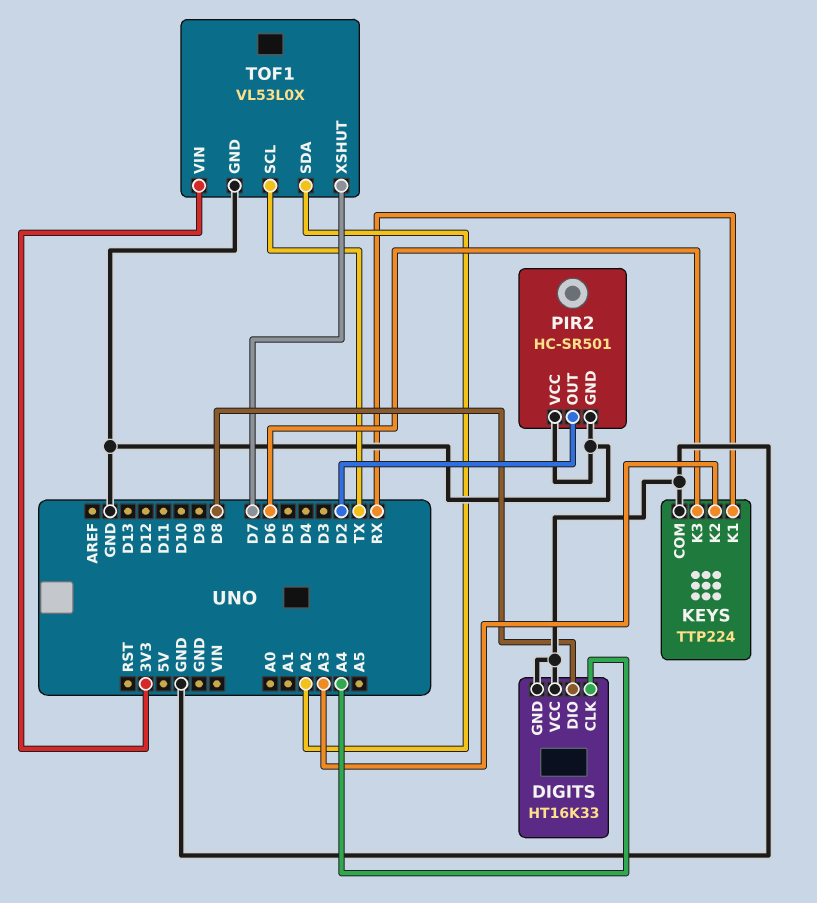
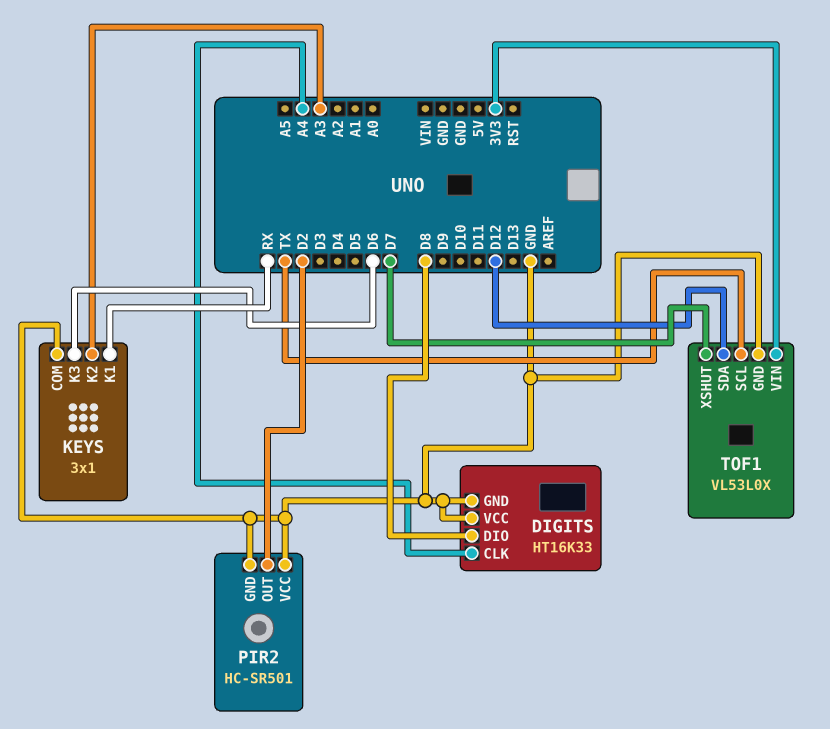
KEYS: TTP224 -> 3x1
TOF1 pin SDA: A2 -> D12

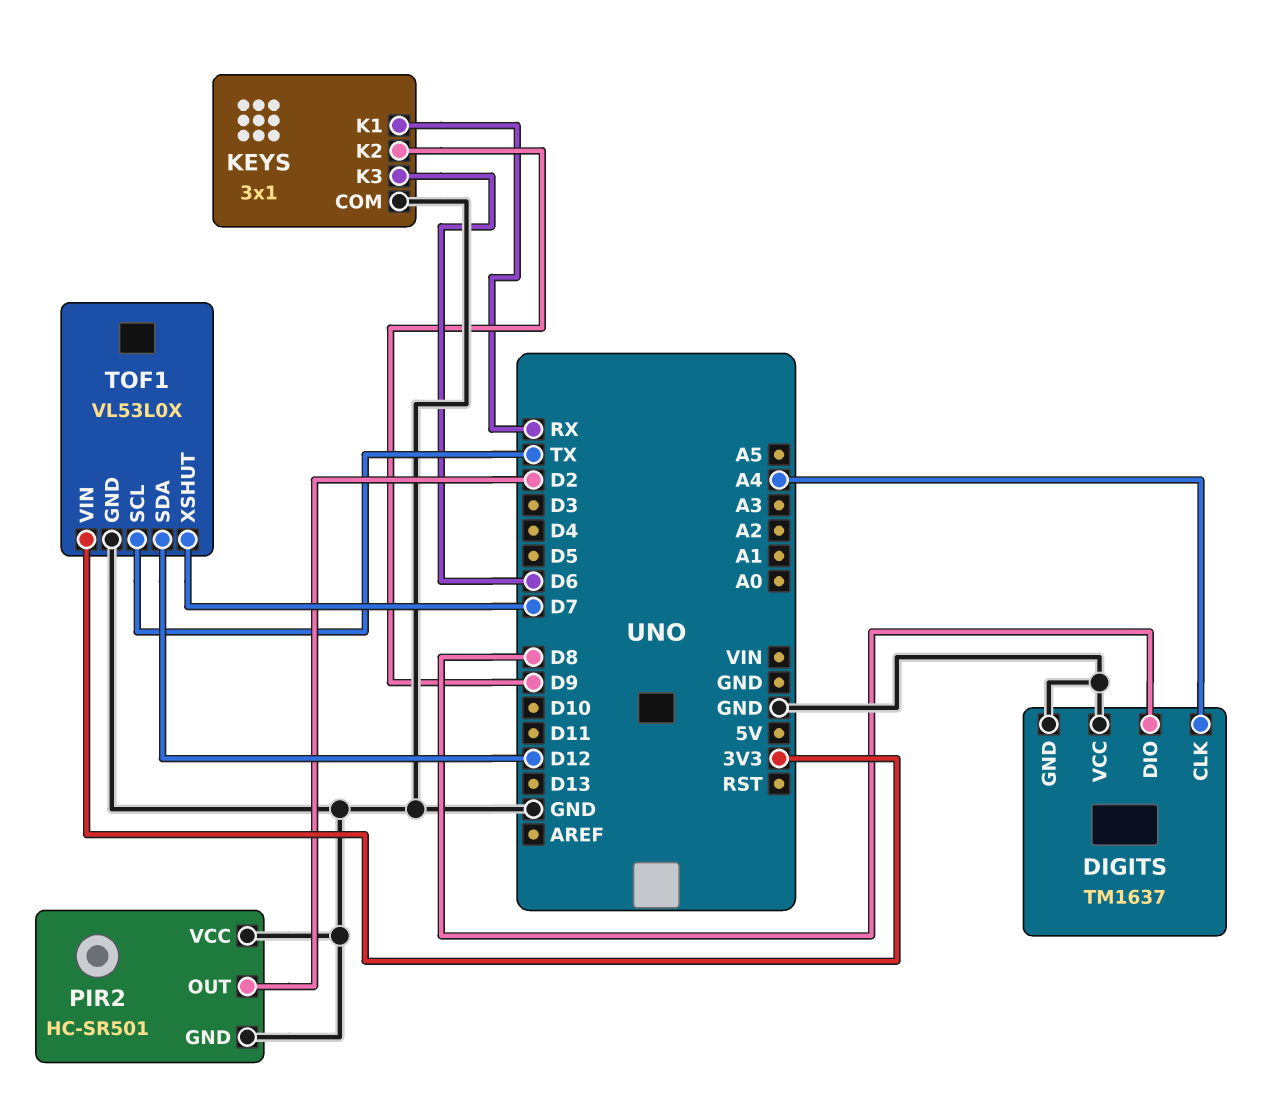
DIGITS: HT16K33 -> TM1637
KEYS pin K2: A3 -> D9

